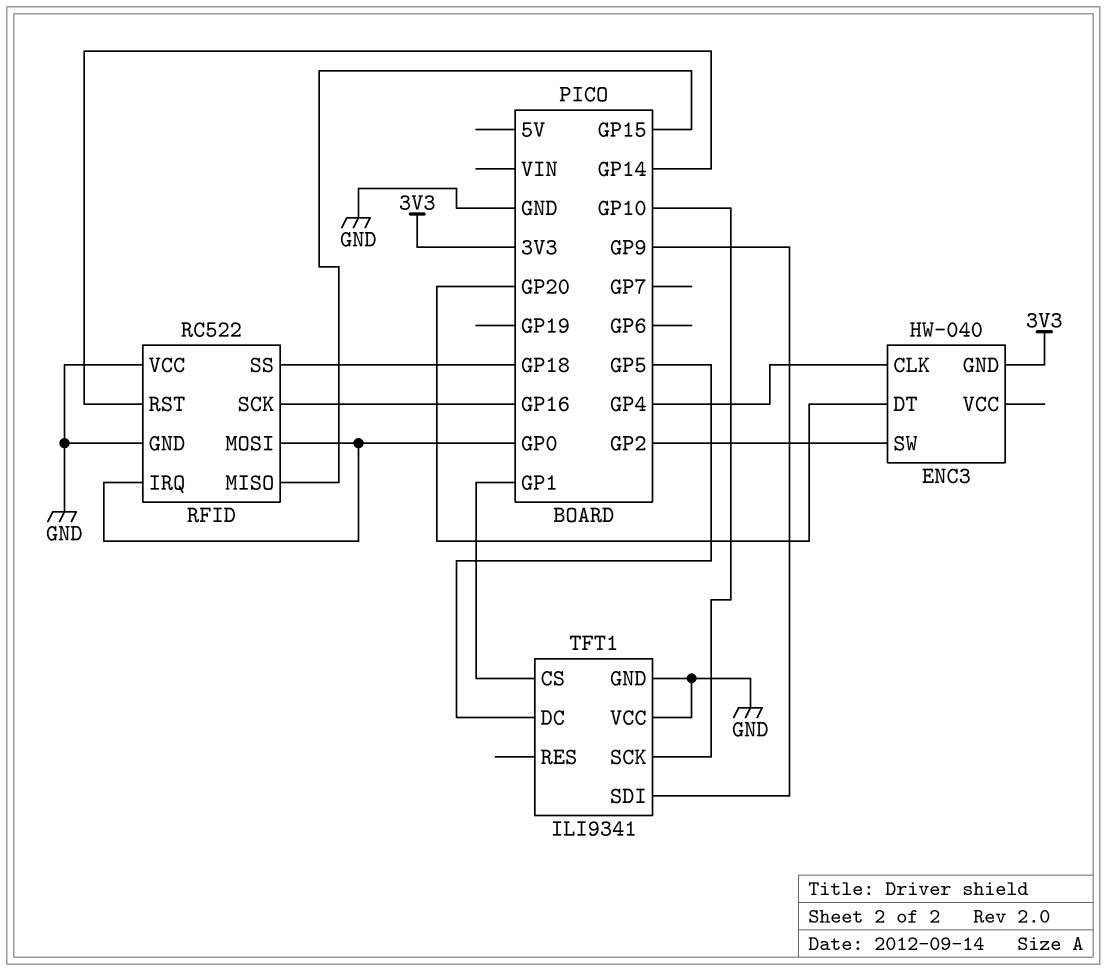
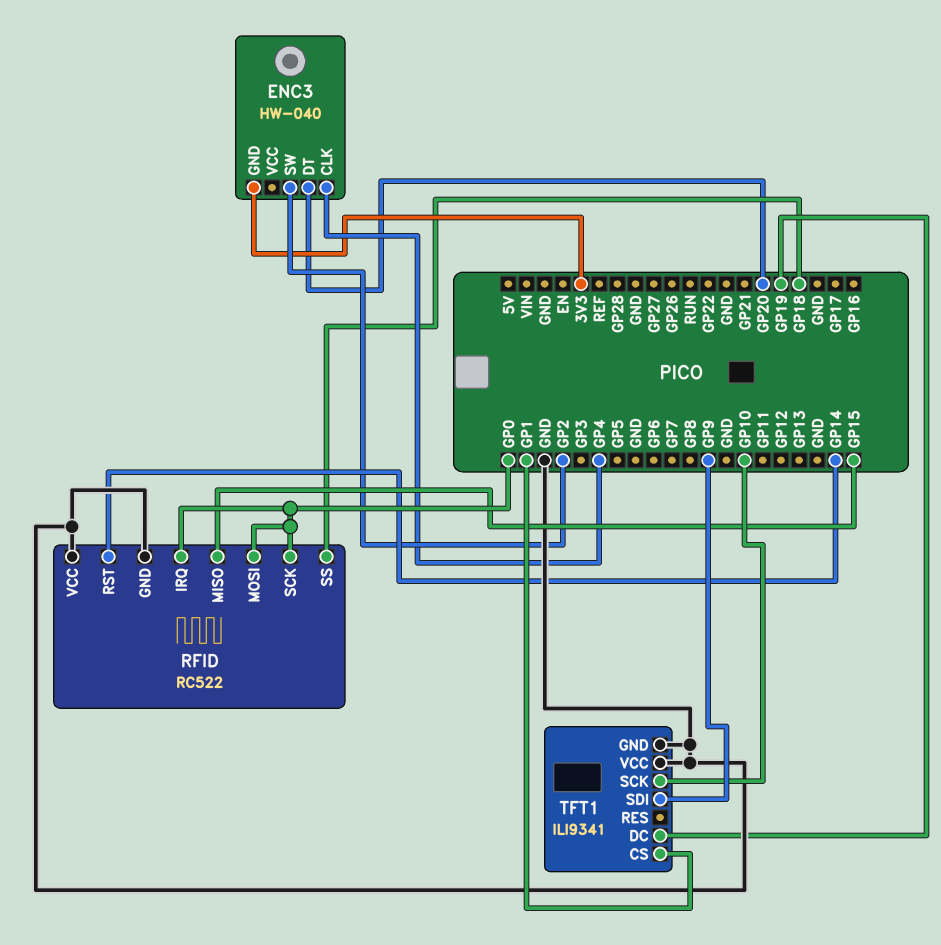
RFID pin SCK: GP16 -> GP0
TFT1 pin DC: GP5 -> GP19

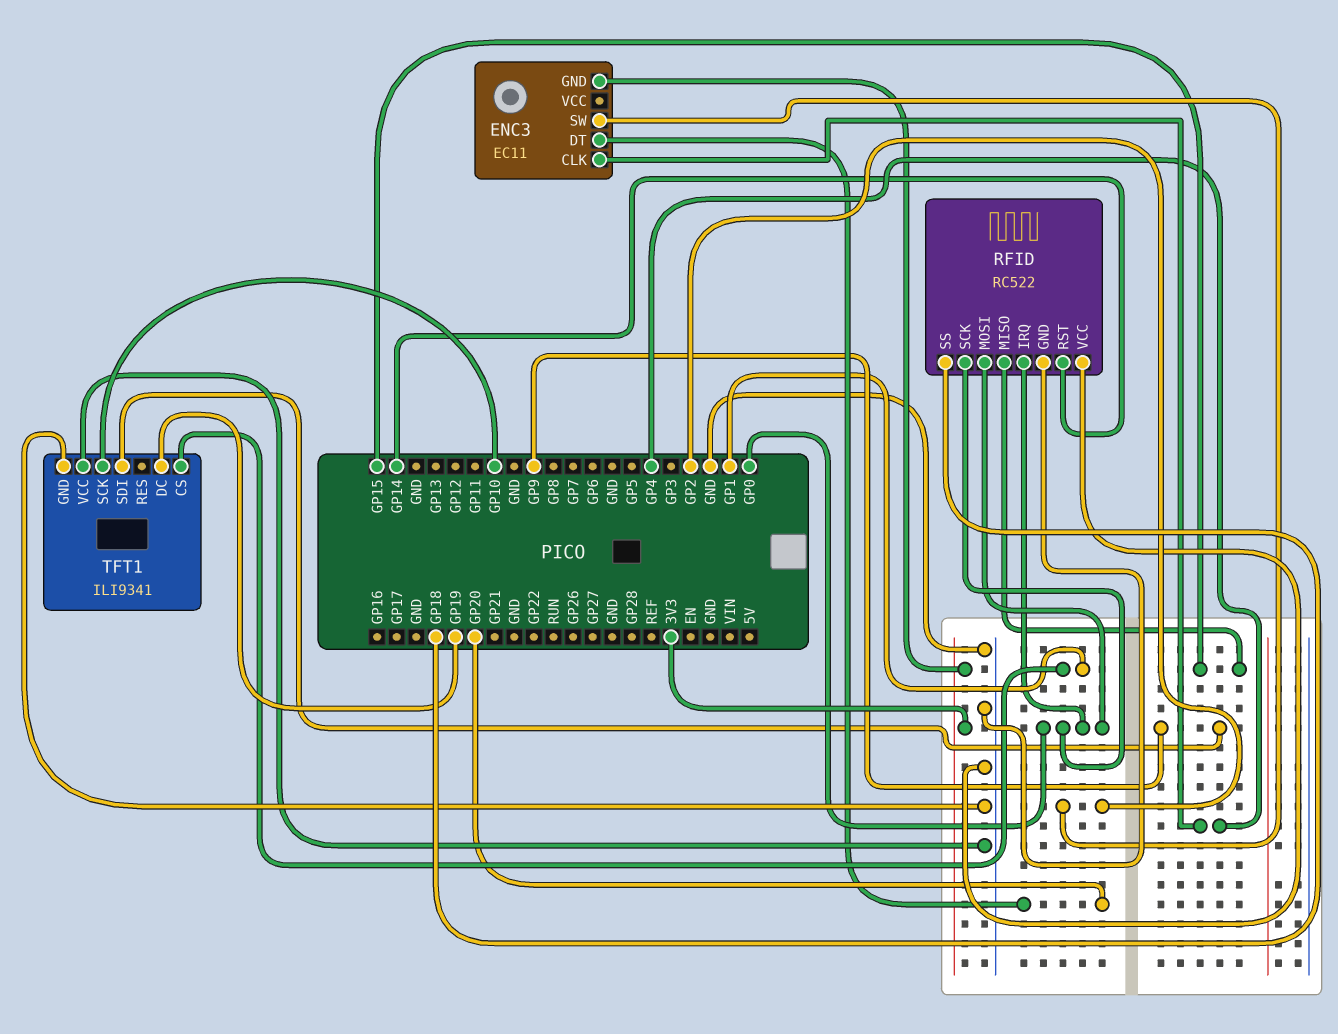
ENC3: HW-040 -> EC11

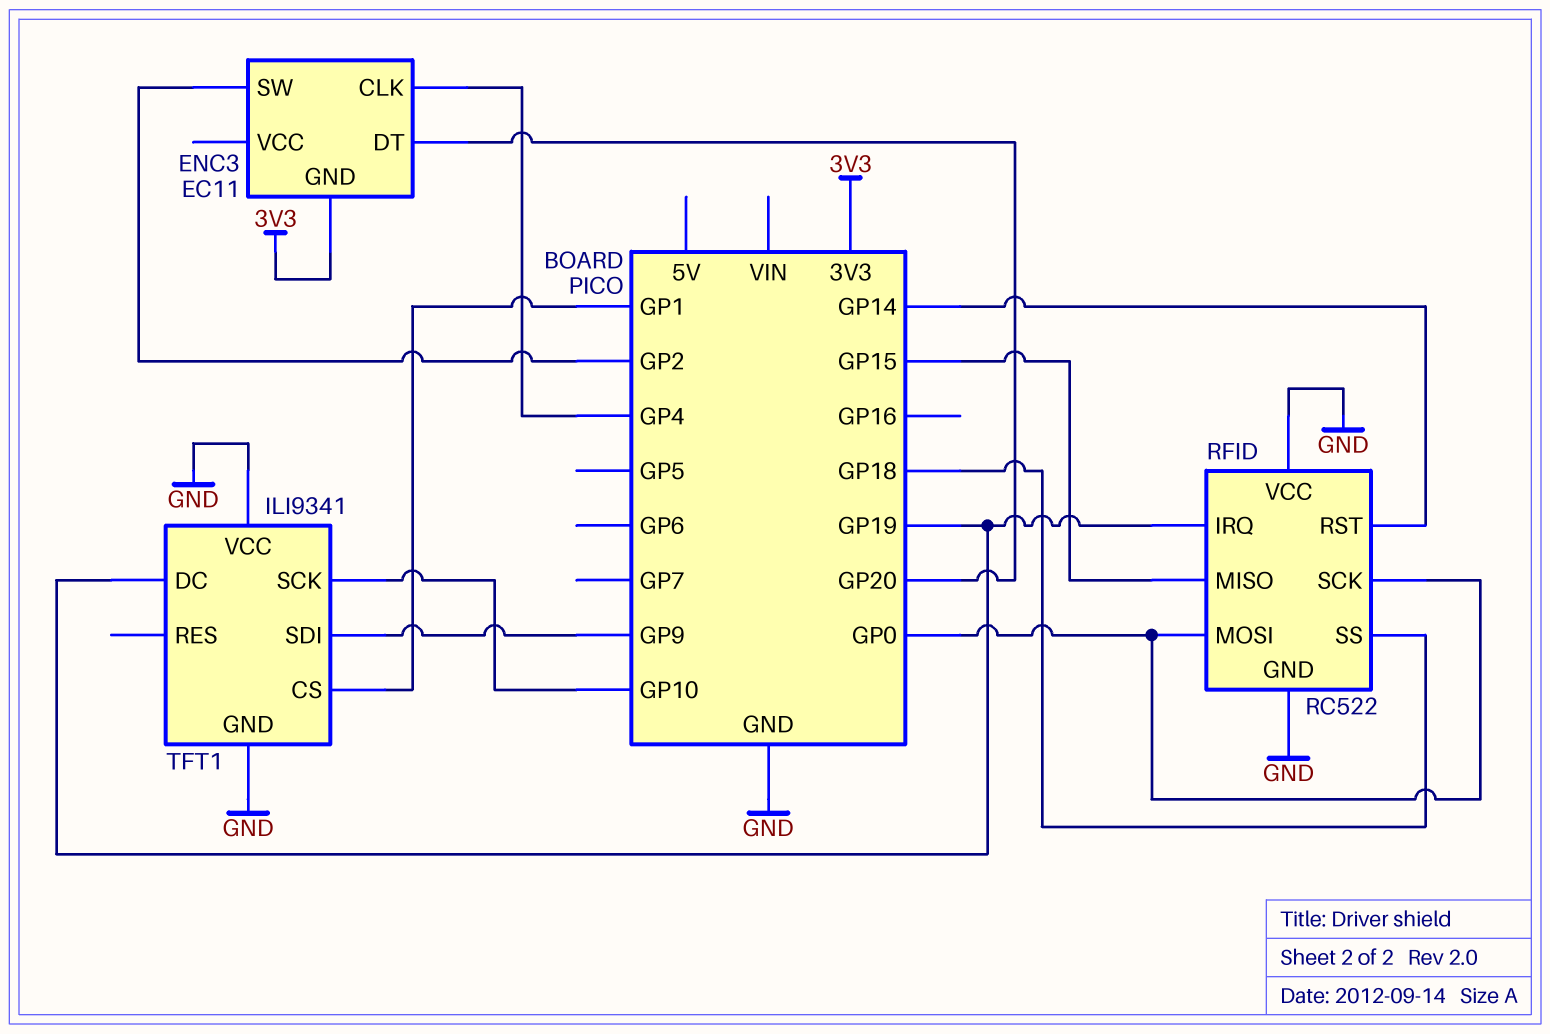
RFID pin IRQ: GP0 -> GP19

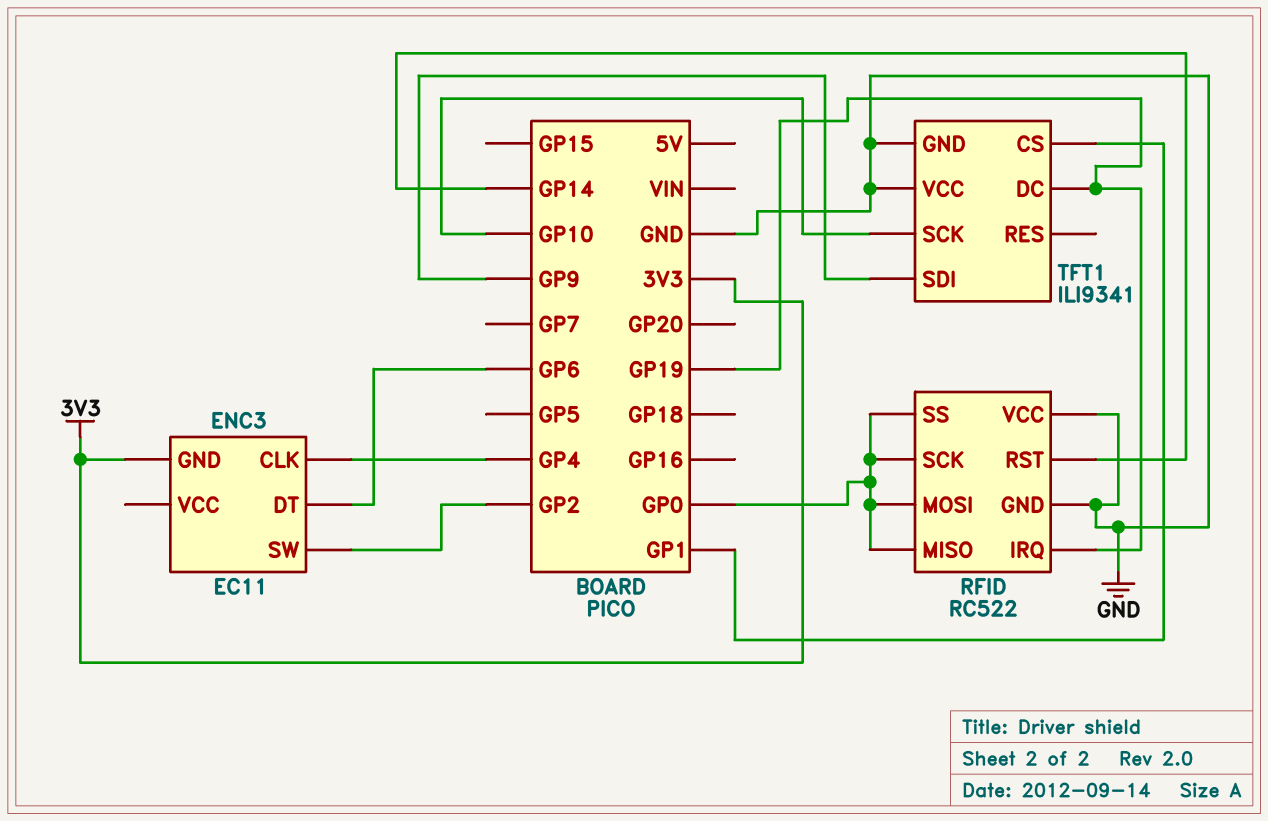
ENC3 pin DT: GP20 -> GP6
RFID pin MISO: GP15 -> GP0
RFID pin SS: GP18 -> GP0

